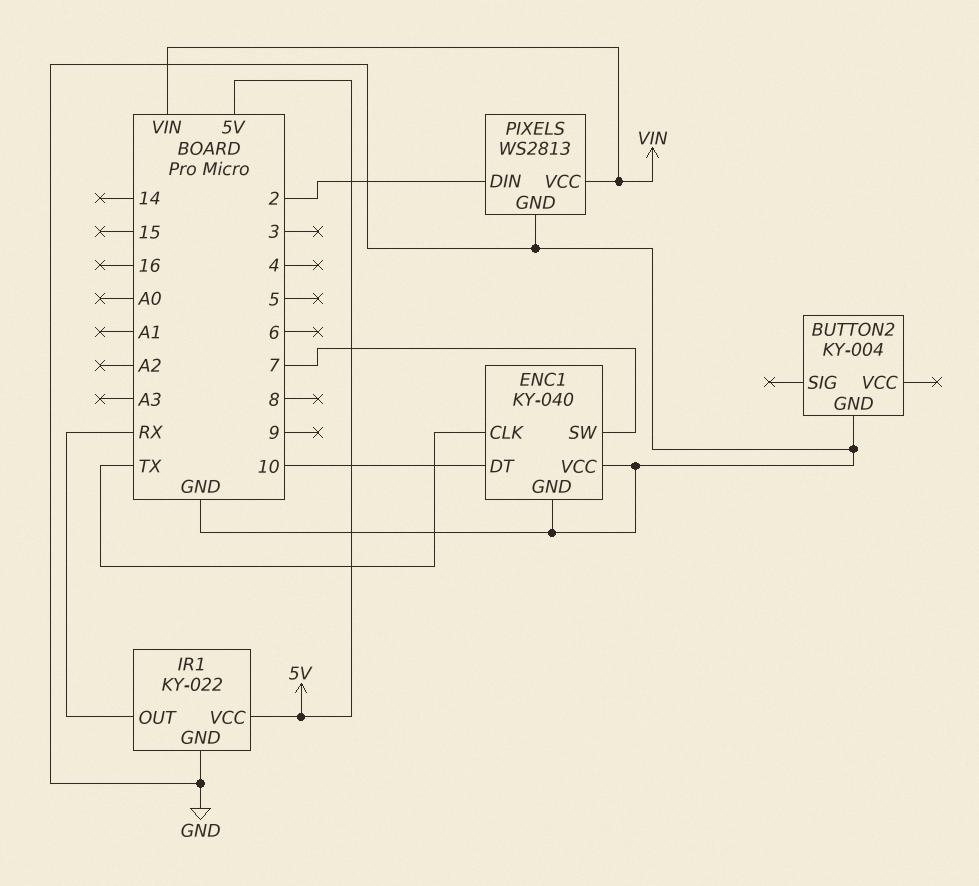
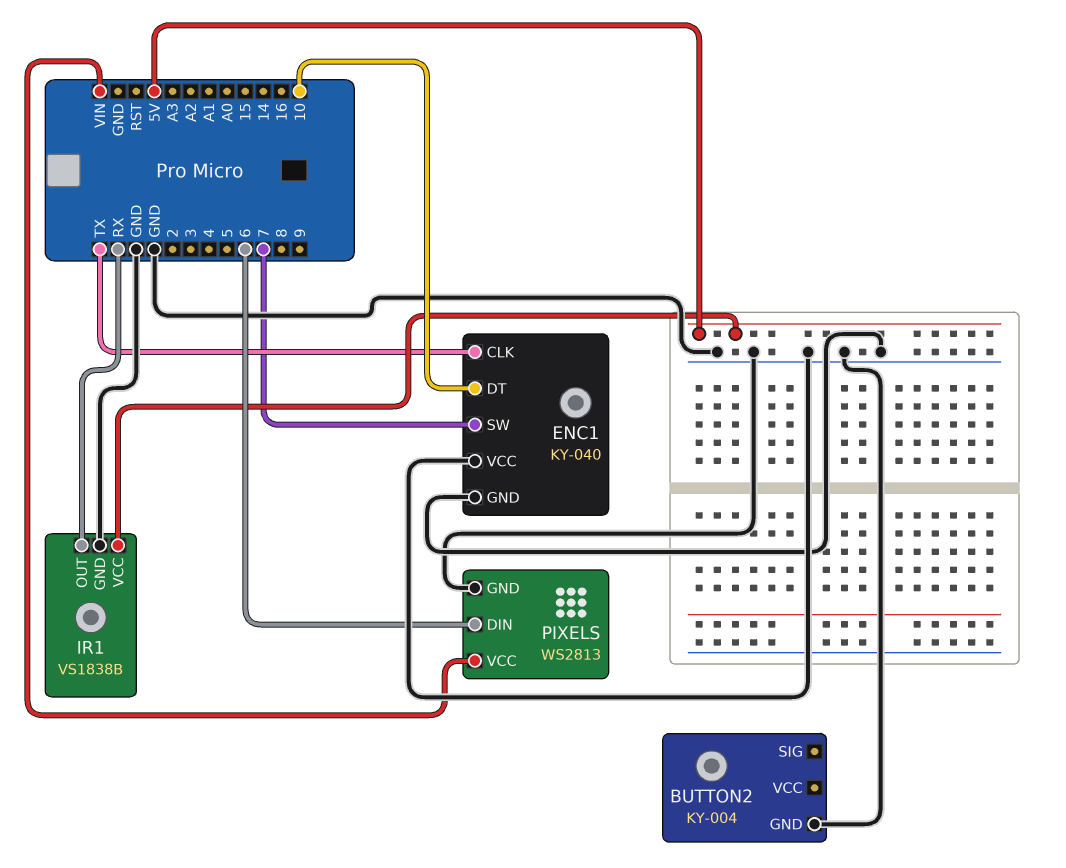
IR1: KY-022 -> VS1838B
PIXELS pin DIN: 2 -> 6

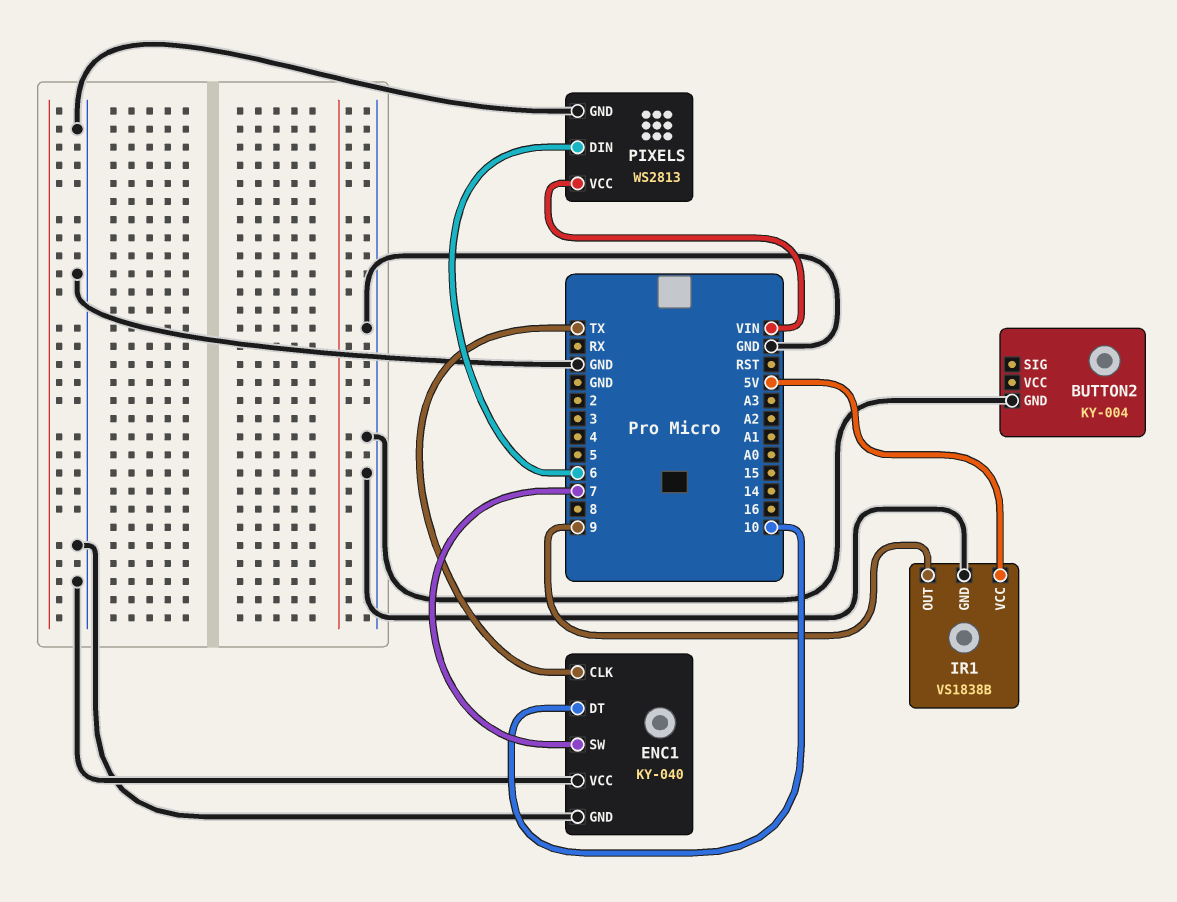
IR1 pin OUT: RX -> 9

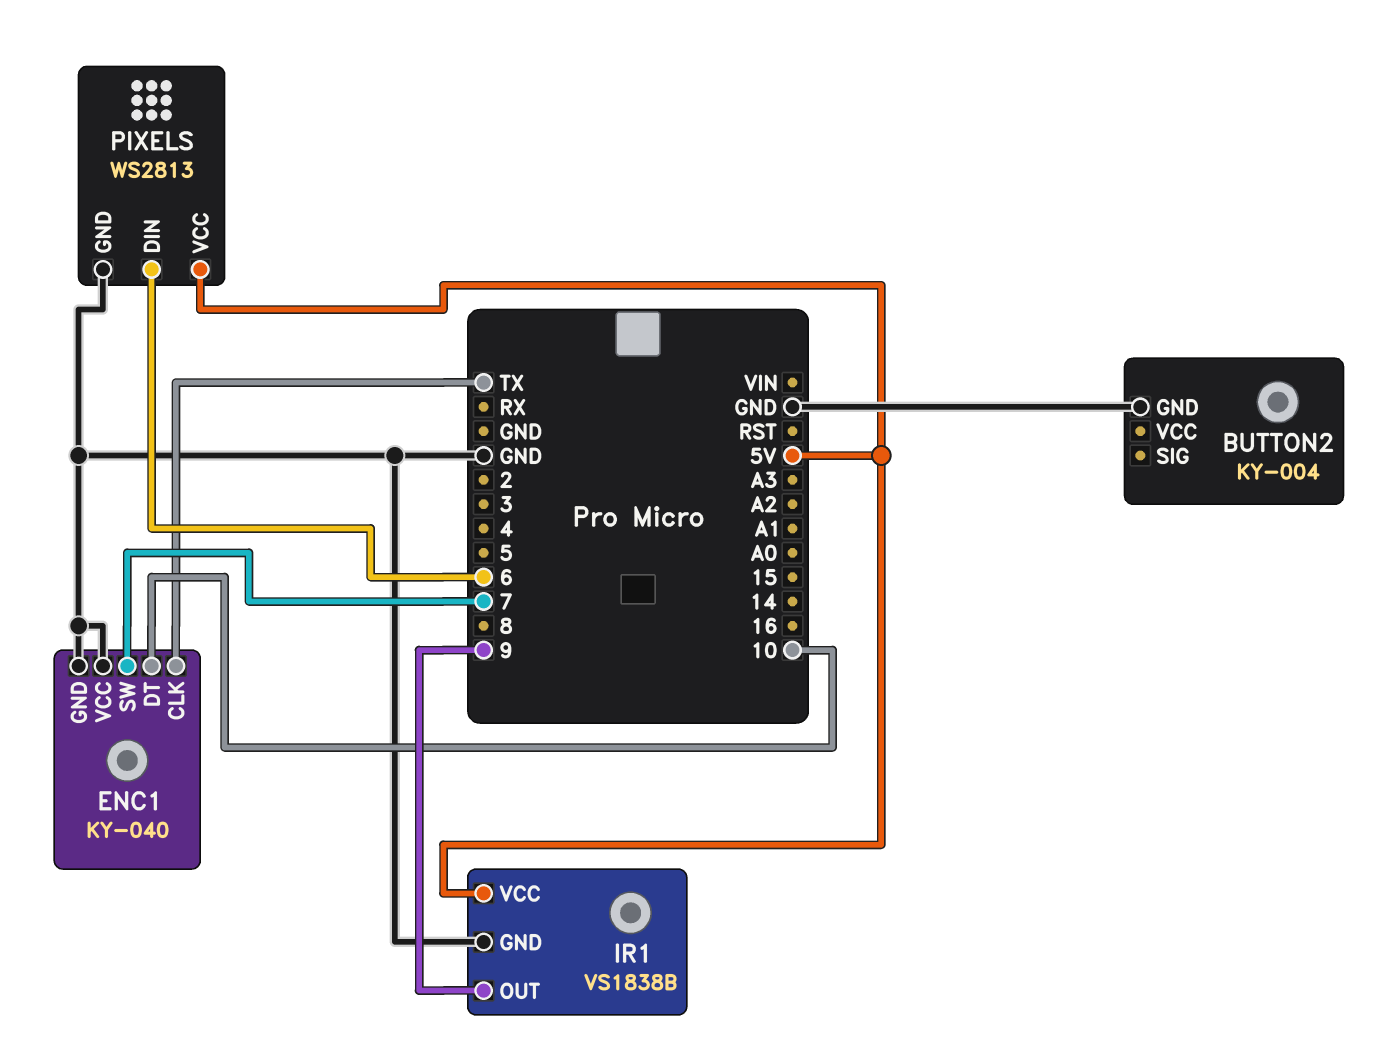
PIXELS pin VCC: VIN -> 5V

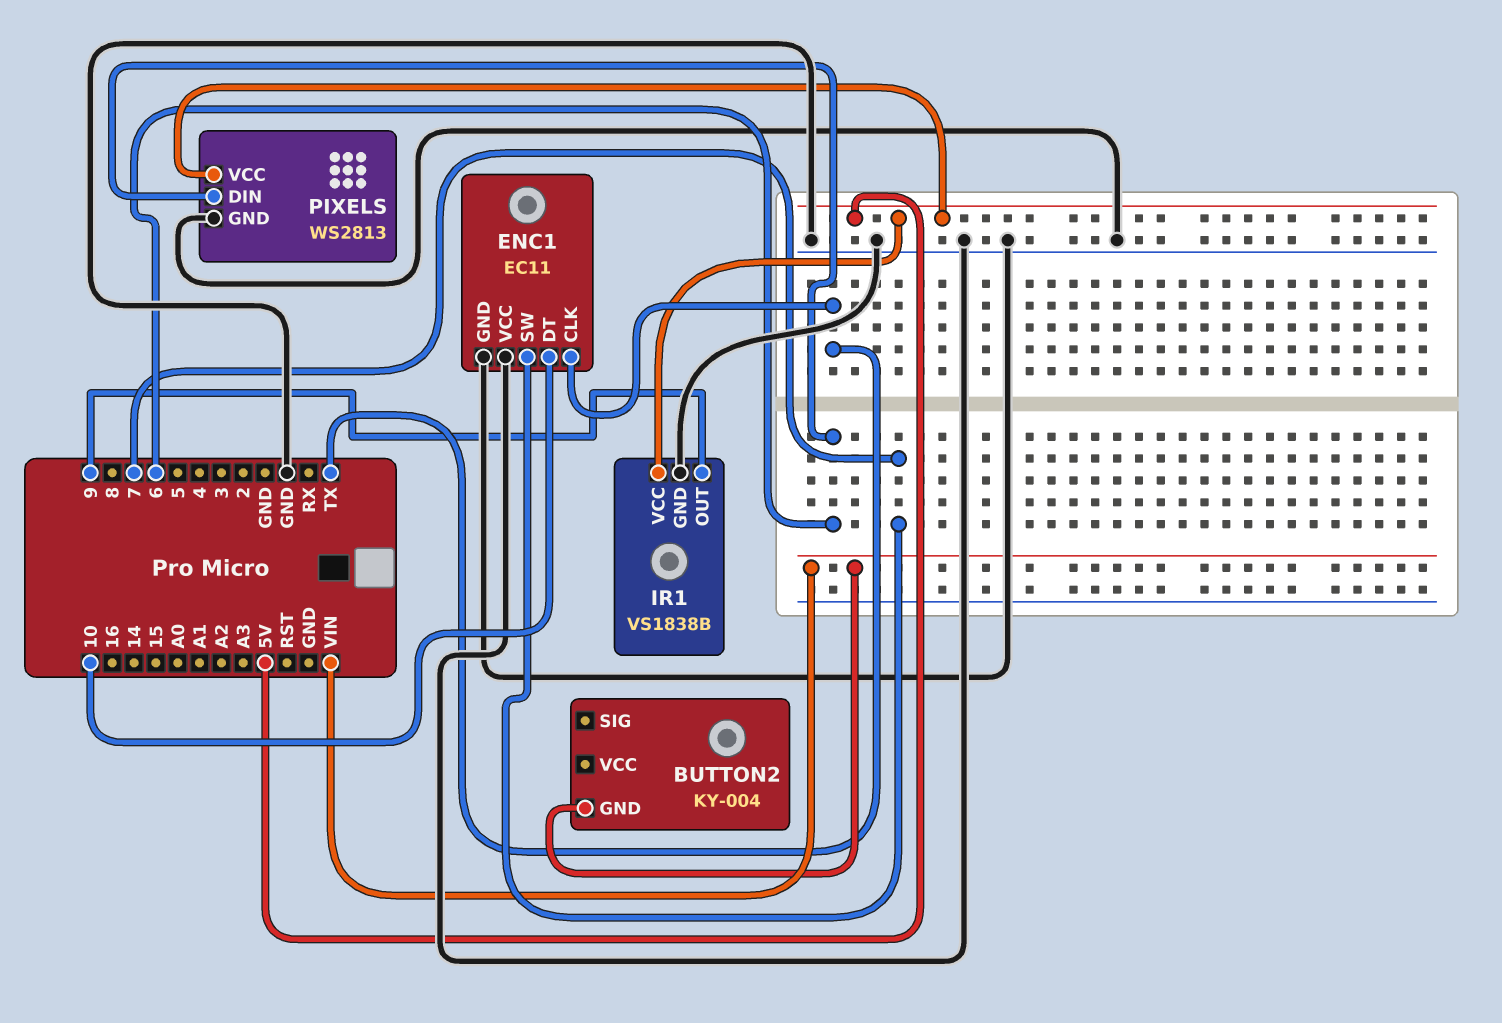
BUTTON2 pin GND: GND -> VIN
ENC1: KY-040 -> EC11

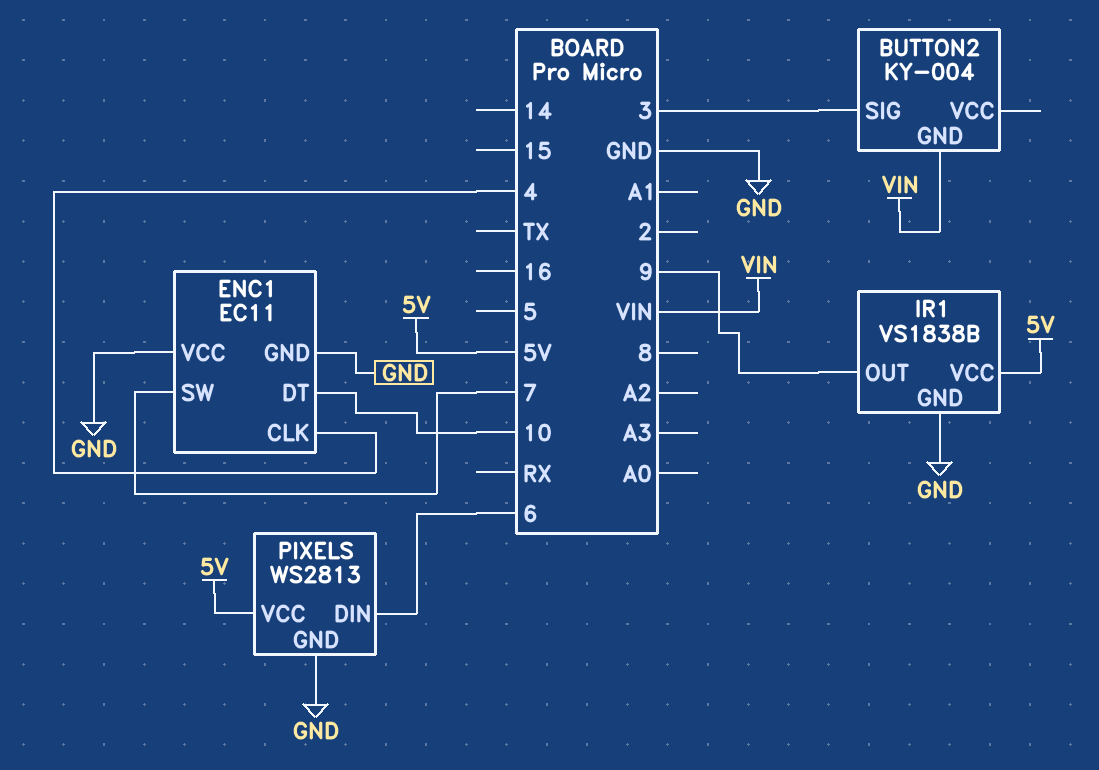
BUTTON2 pin SIG: none -> 3
ENC1 pin CLK: TX -> 4

